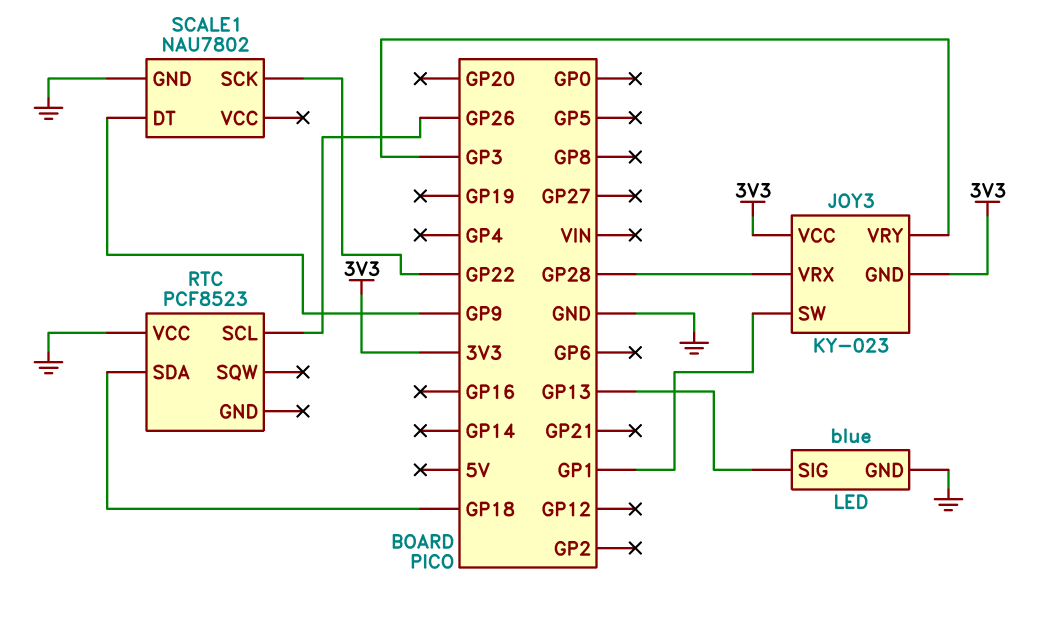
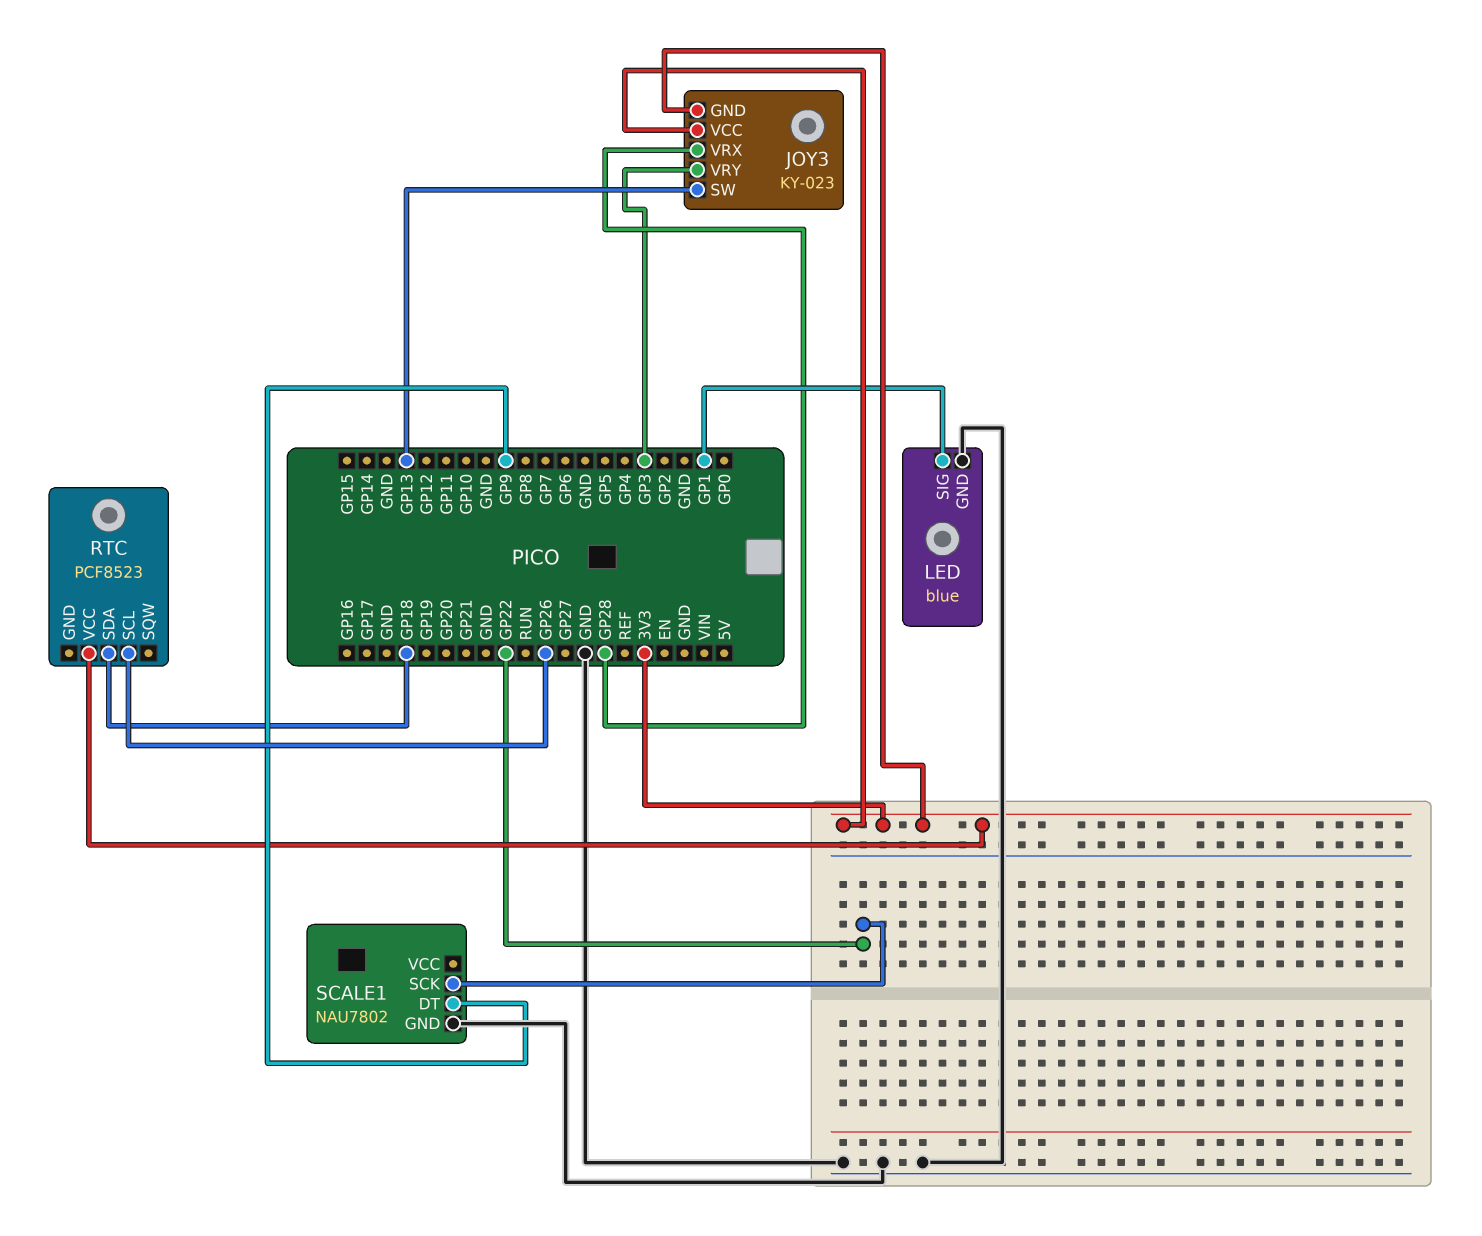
JOY3 pin SW: GP1 -> GP13
LED pin SIG: GP13 -> GP1
RTC pin VCC: GND -> 3V3

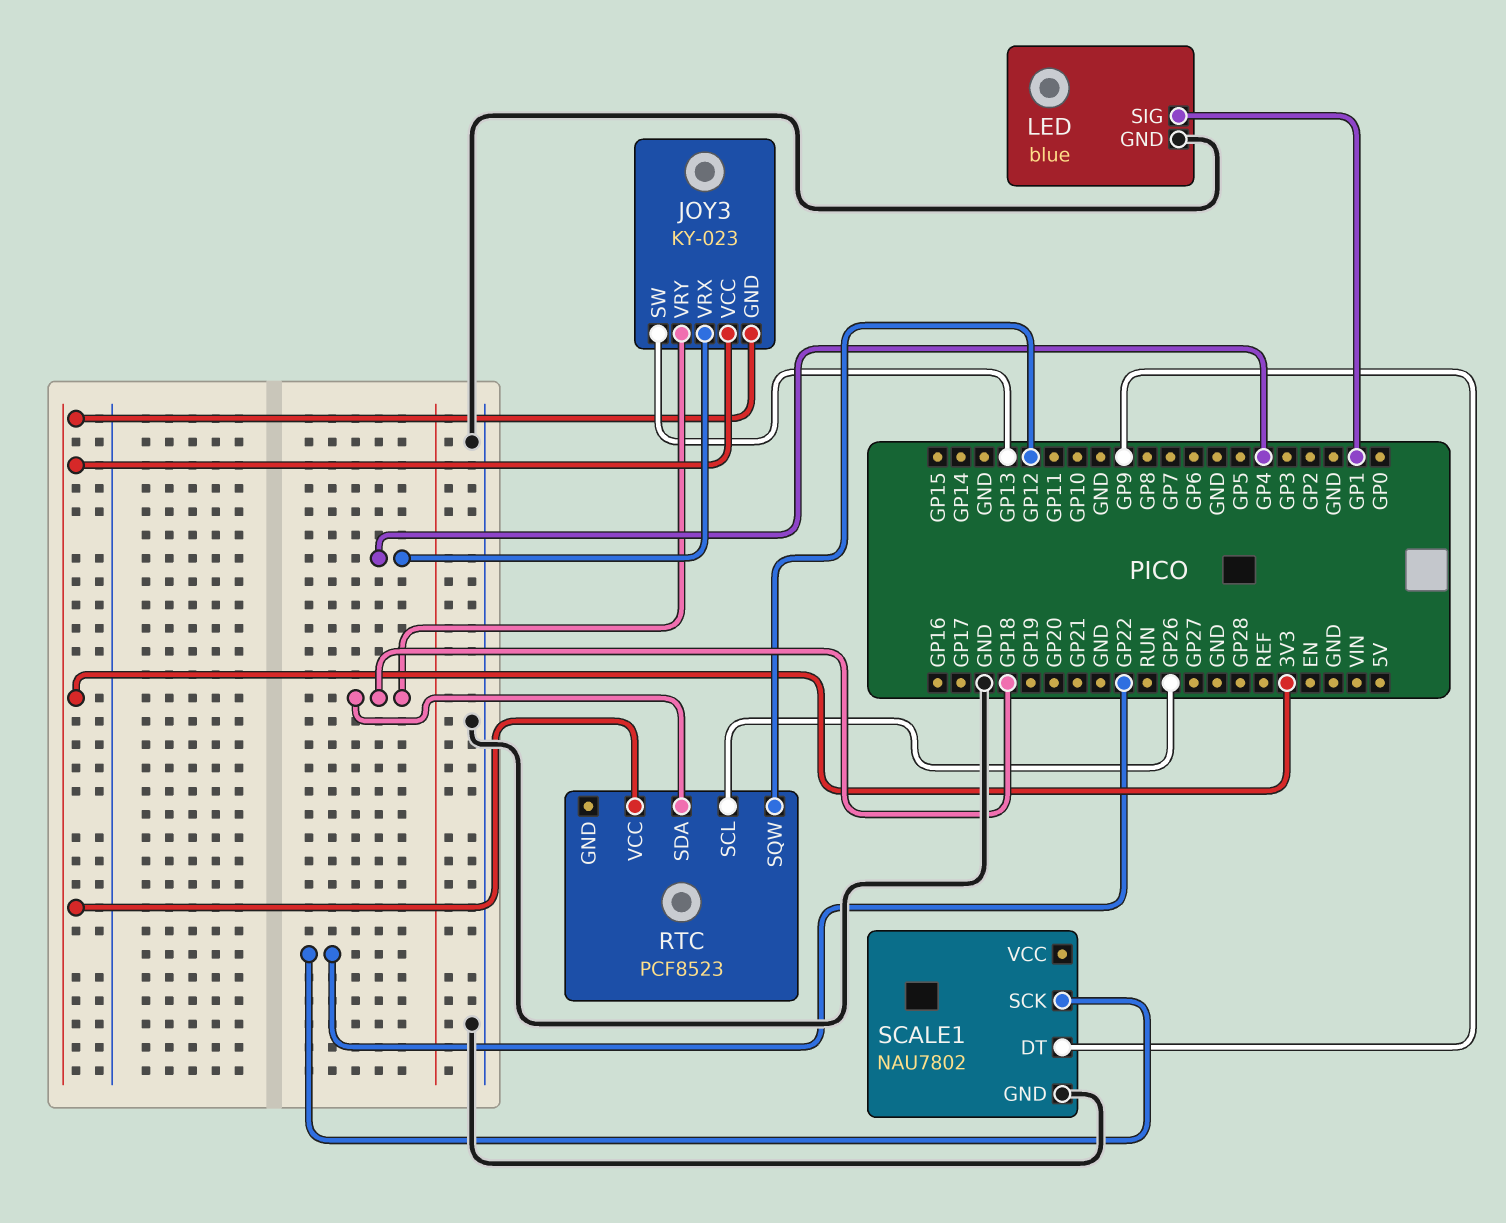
JOY3 pin VRX: GP28 -> GP4
JOY3 pin VRY: GP3 -> GP18
RTC pin SQW: none -> GP12

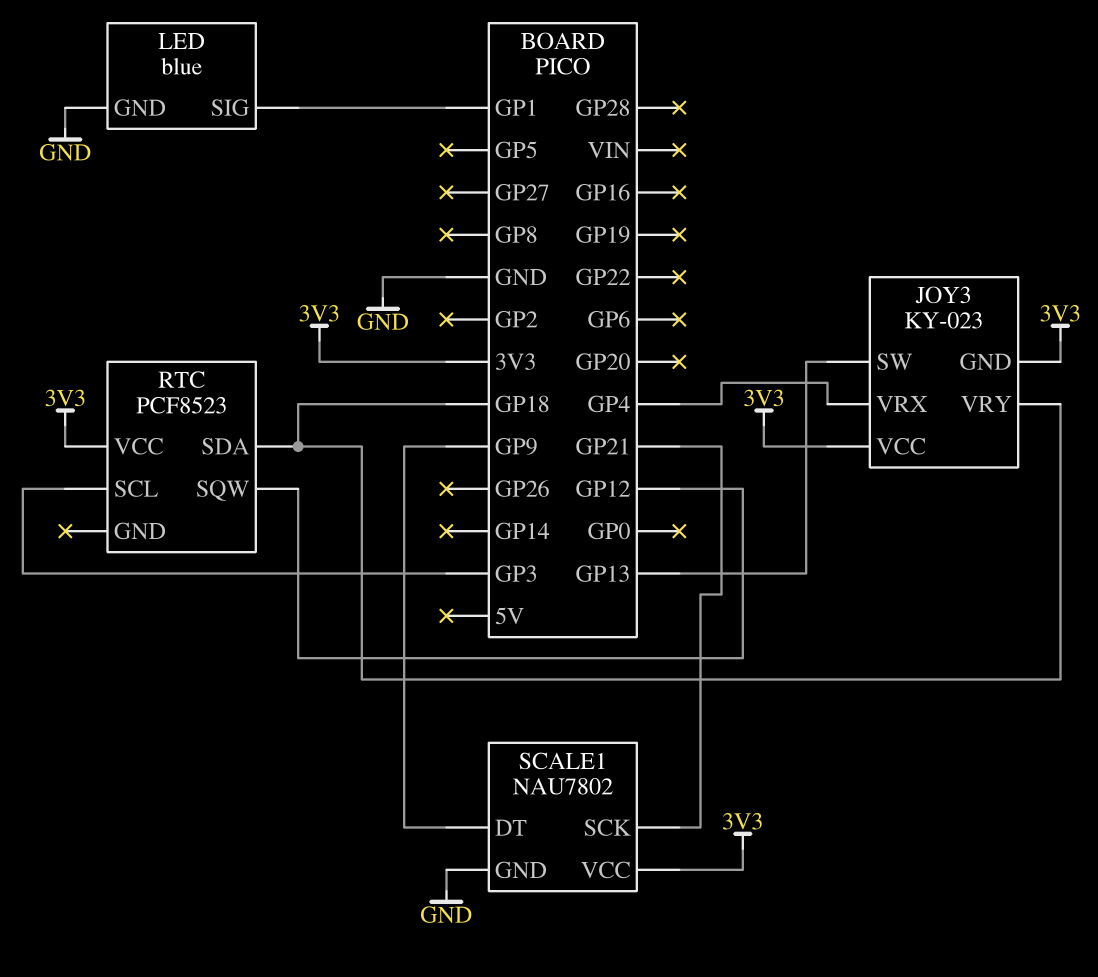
RTC pin SCL: GP26 -> GP3
SCALE1 pin SCK: GP22 -> GP21
SCALE1 pin VCC: none -> 3V3

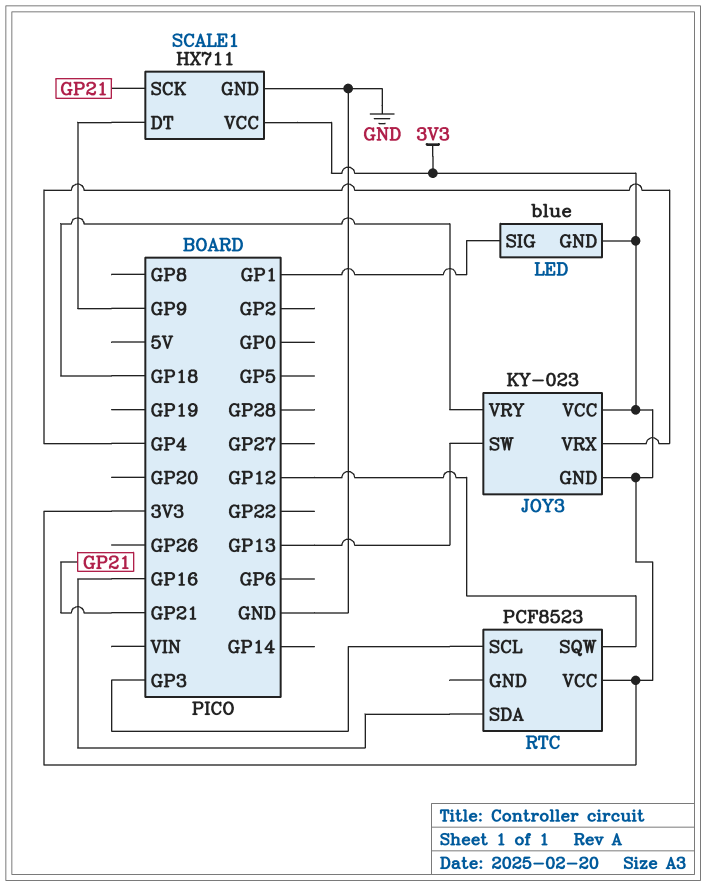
LED pin GND: GND -> 3V3
RTC pin SDA: GP18 -> GP16
SCALE1: NAU7802 -> HX711

